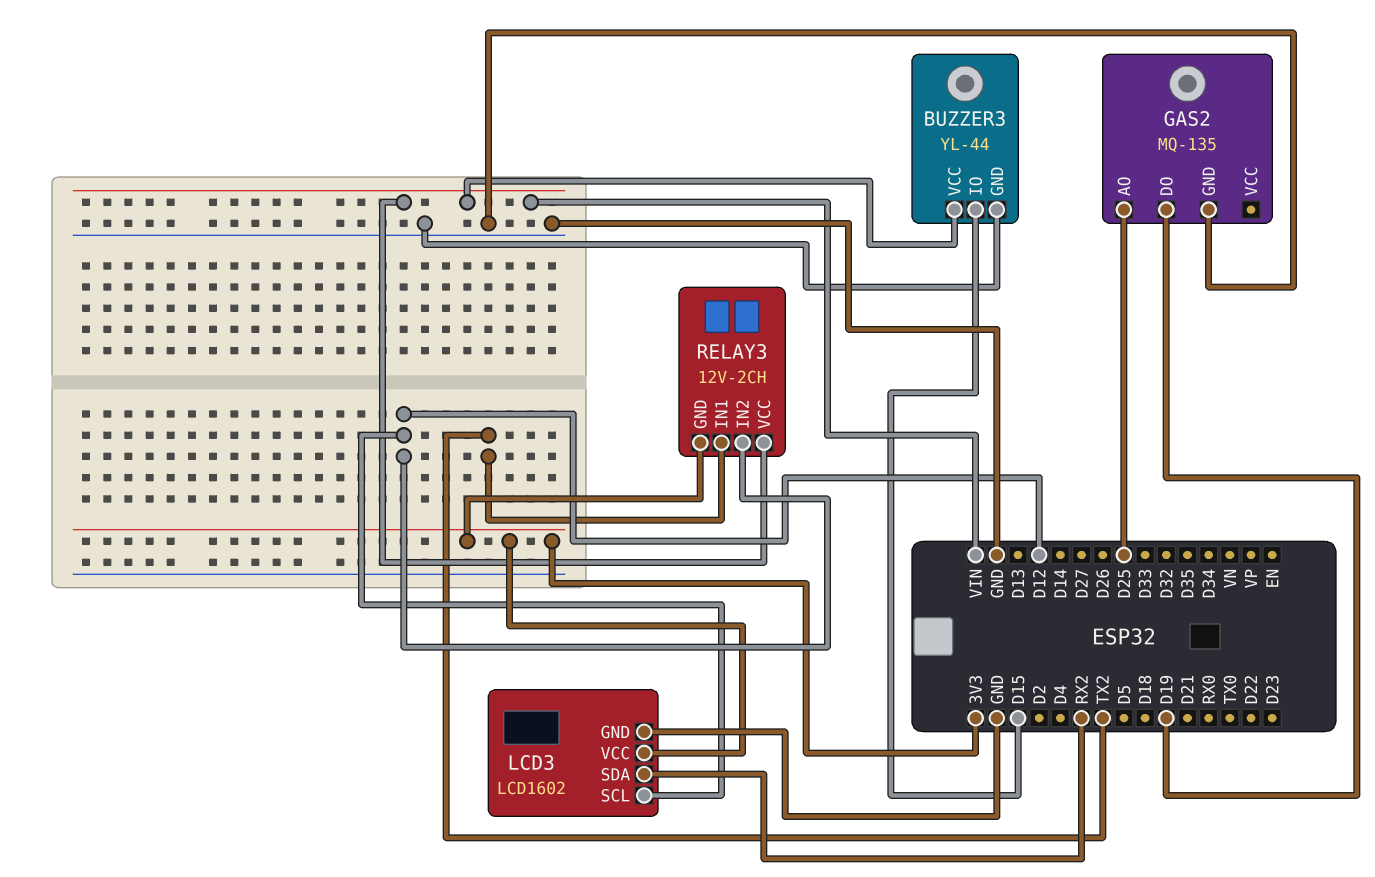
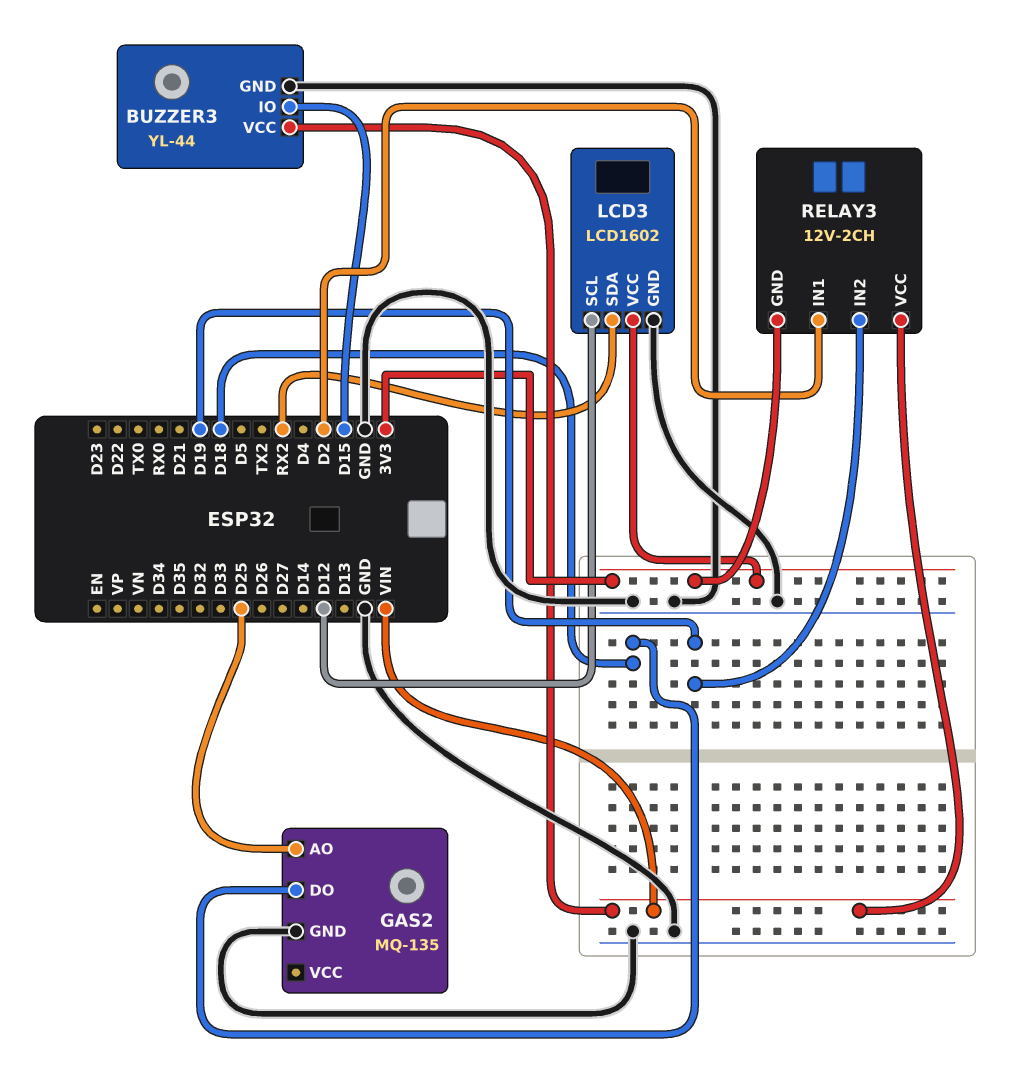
GAS2 pin DO: D19 -> D18
RELAY3 pin IN1: TX2 -> D2
RELAY3 pin IN2: D12 -> D19

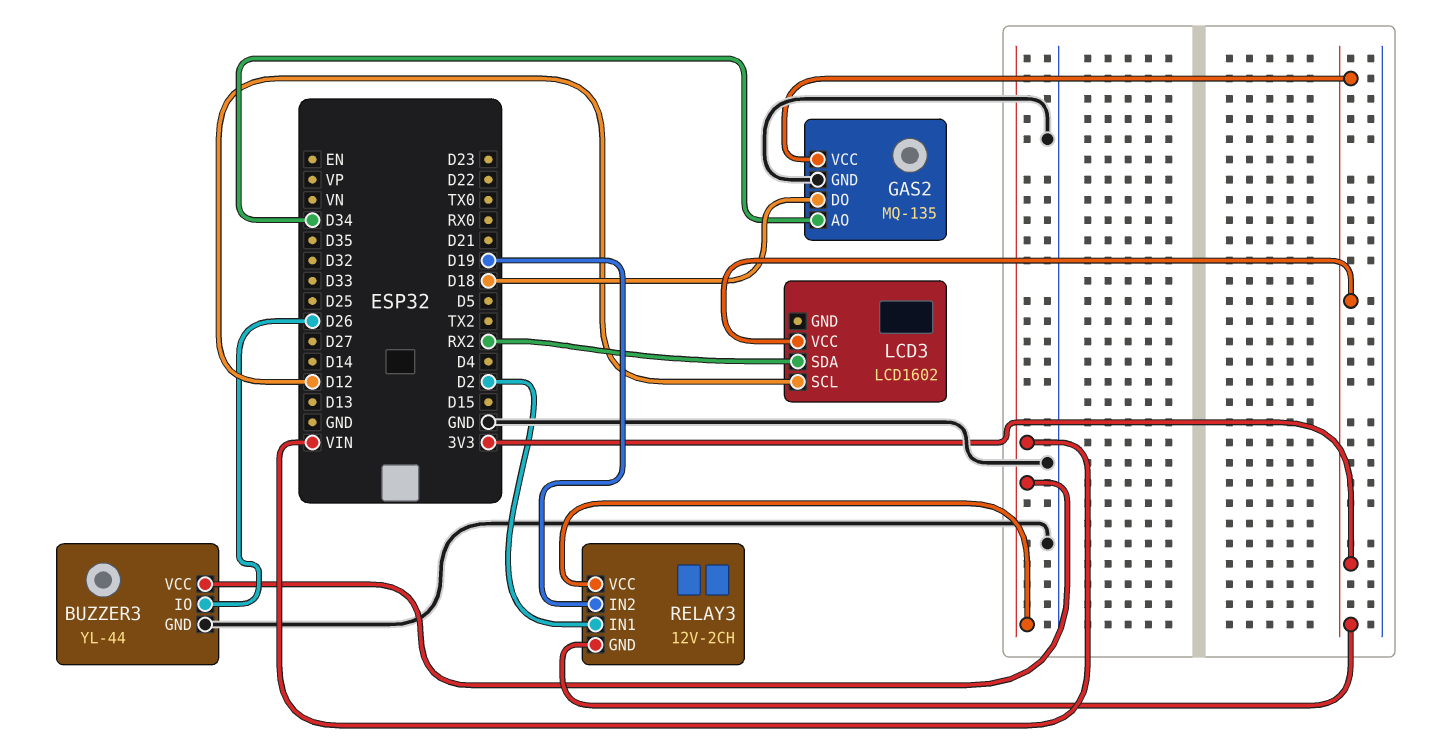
BUZZER3 pin IO: D15 -> D26
GAS2 pin AO: D25 -> D34
GAS2 pin VCC: none -> 3V3
LCD3 pin GND: GND -> none

